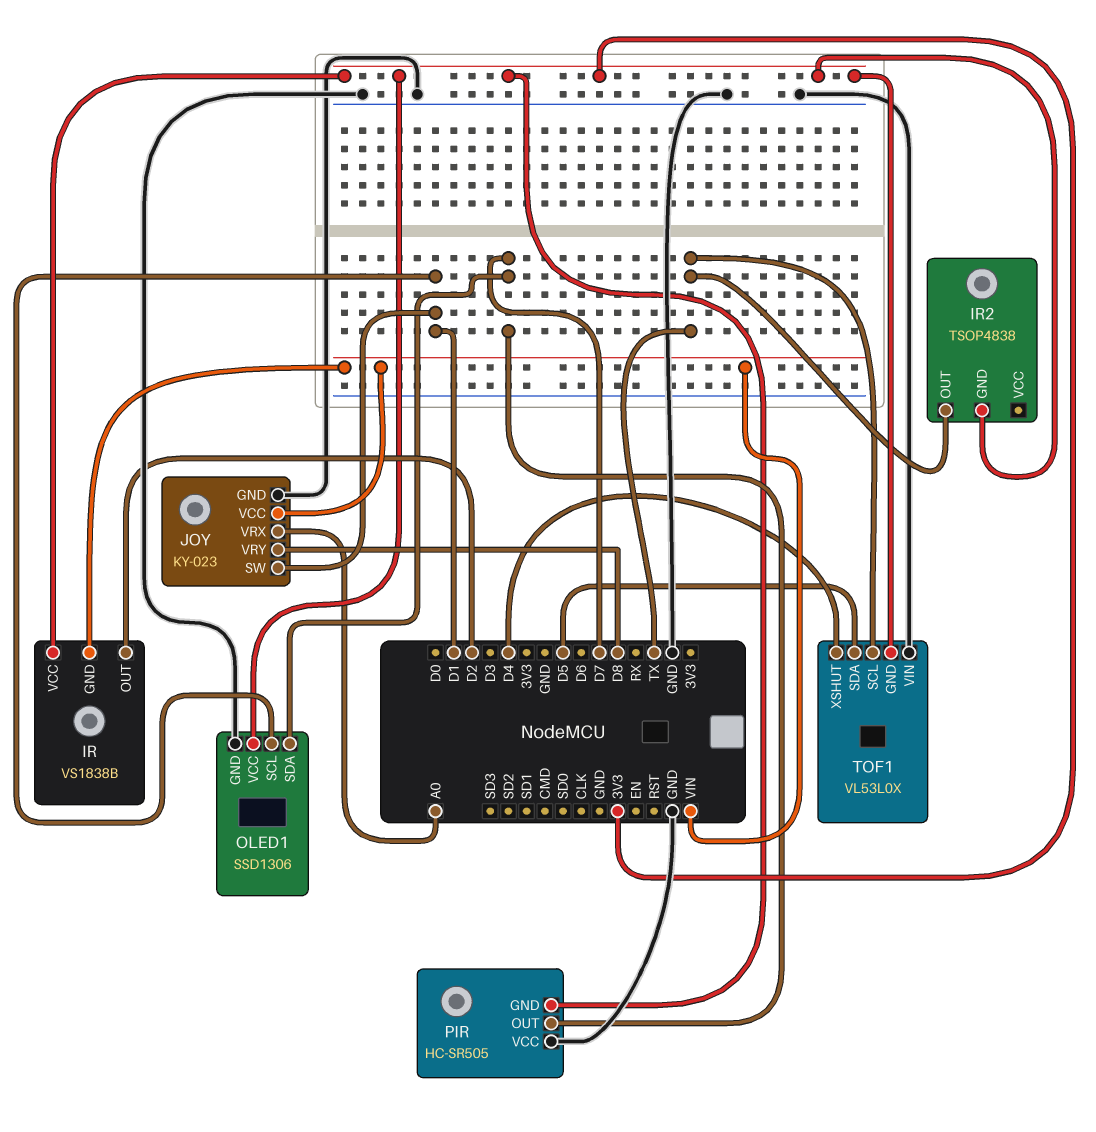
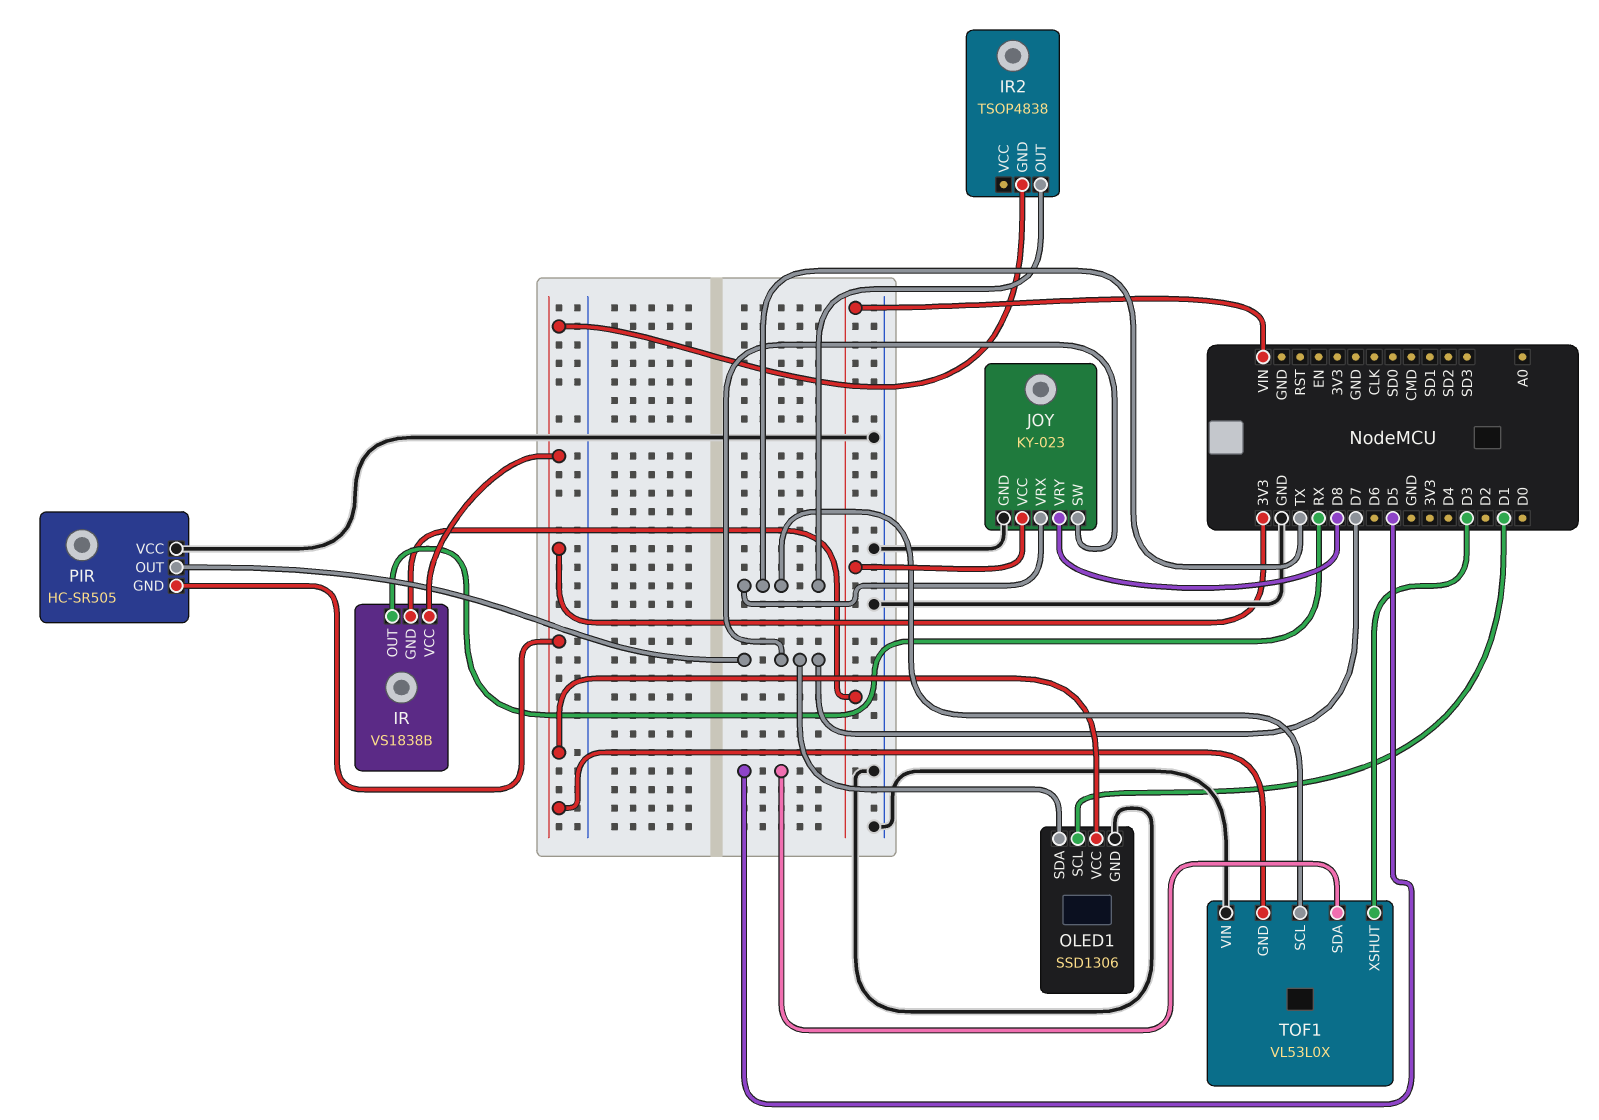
IR pin OUT: D2 -> RX
JOY pin SW: D1 -> D7
JOY pin VRX: A0 -> TX
TOF1 pin XSHUT: D4 -> D3

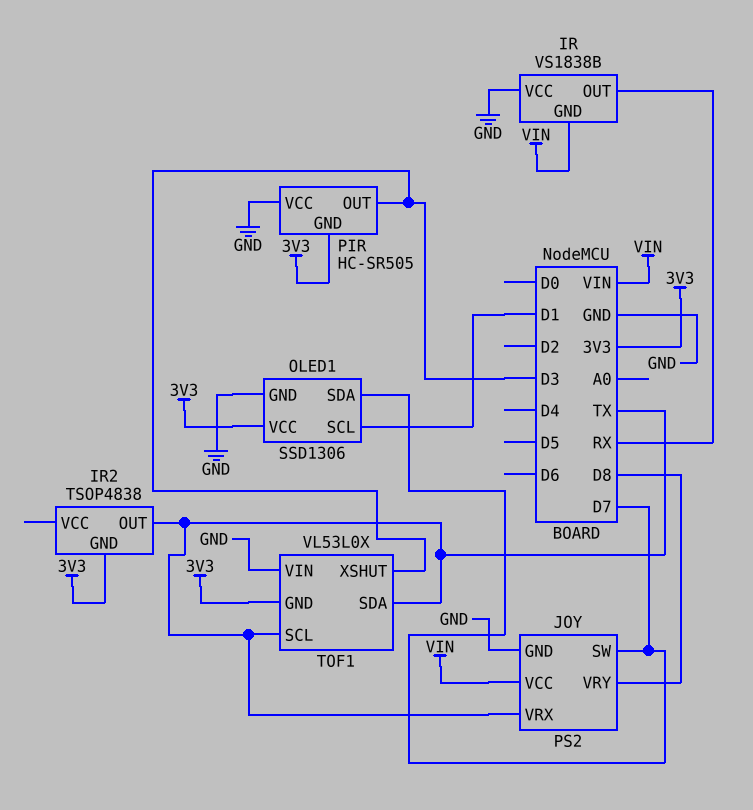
IR pin VCC: 3V3 -> GND
JOY: KY-023 -> PS2
PIR pin OUT: D7 -> D3
TOF1 pin SDA: D5 -> TX

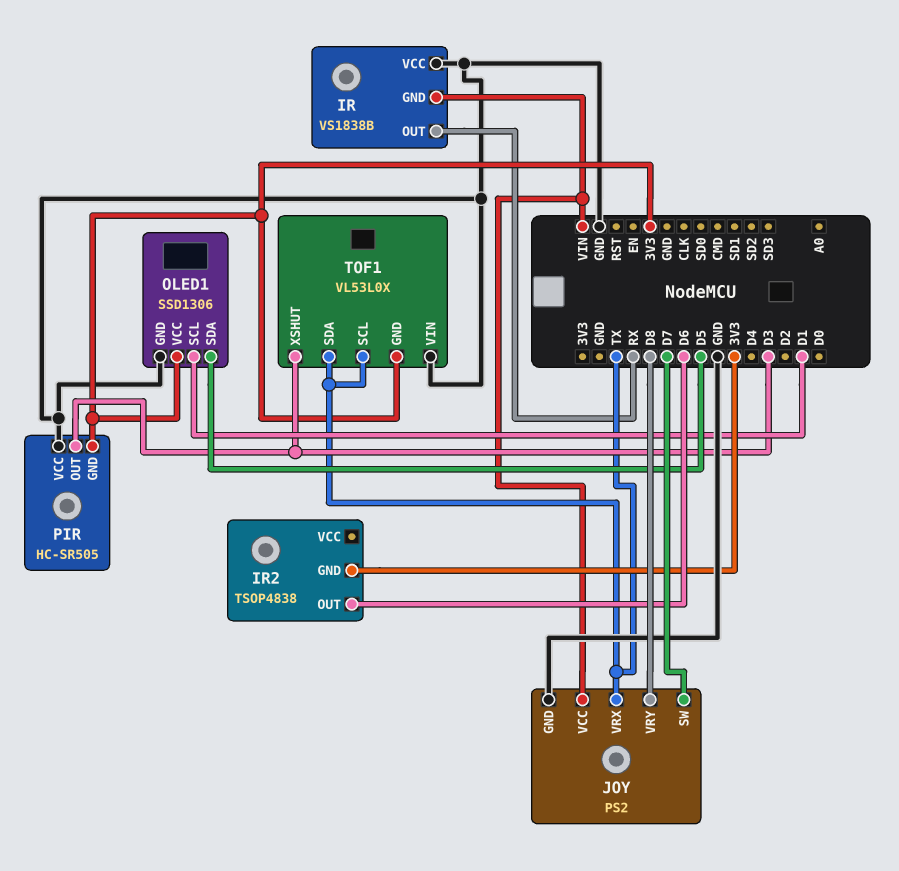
IR2 pin OUT: TX -> D6
OLED1 pin SDA: D7 -> D5

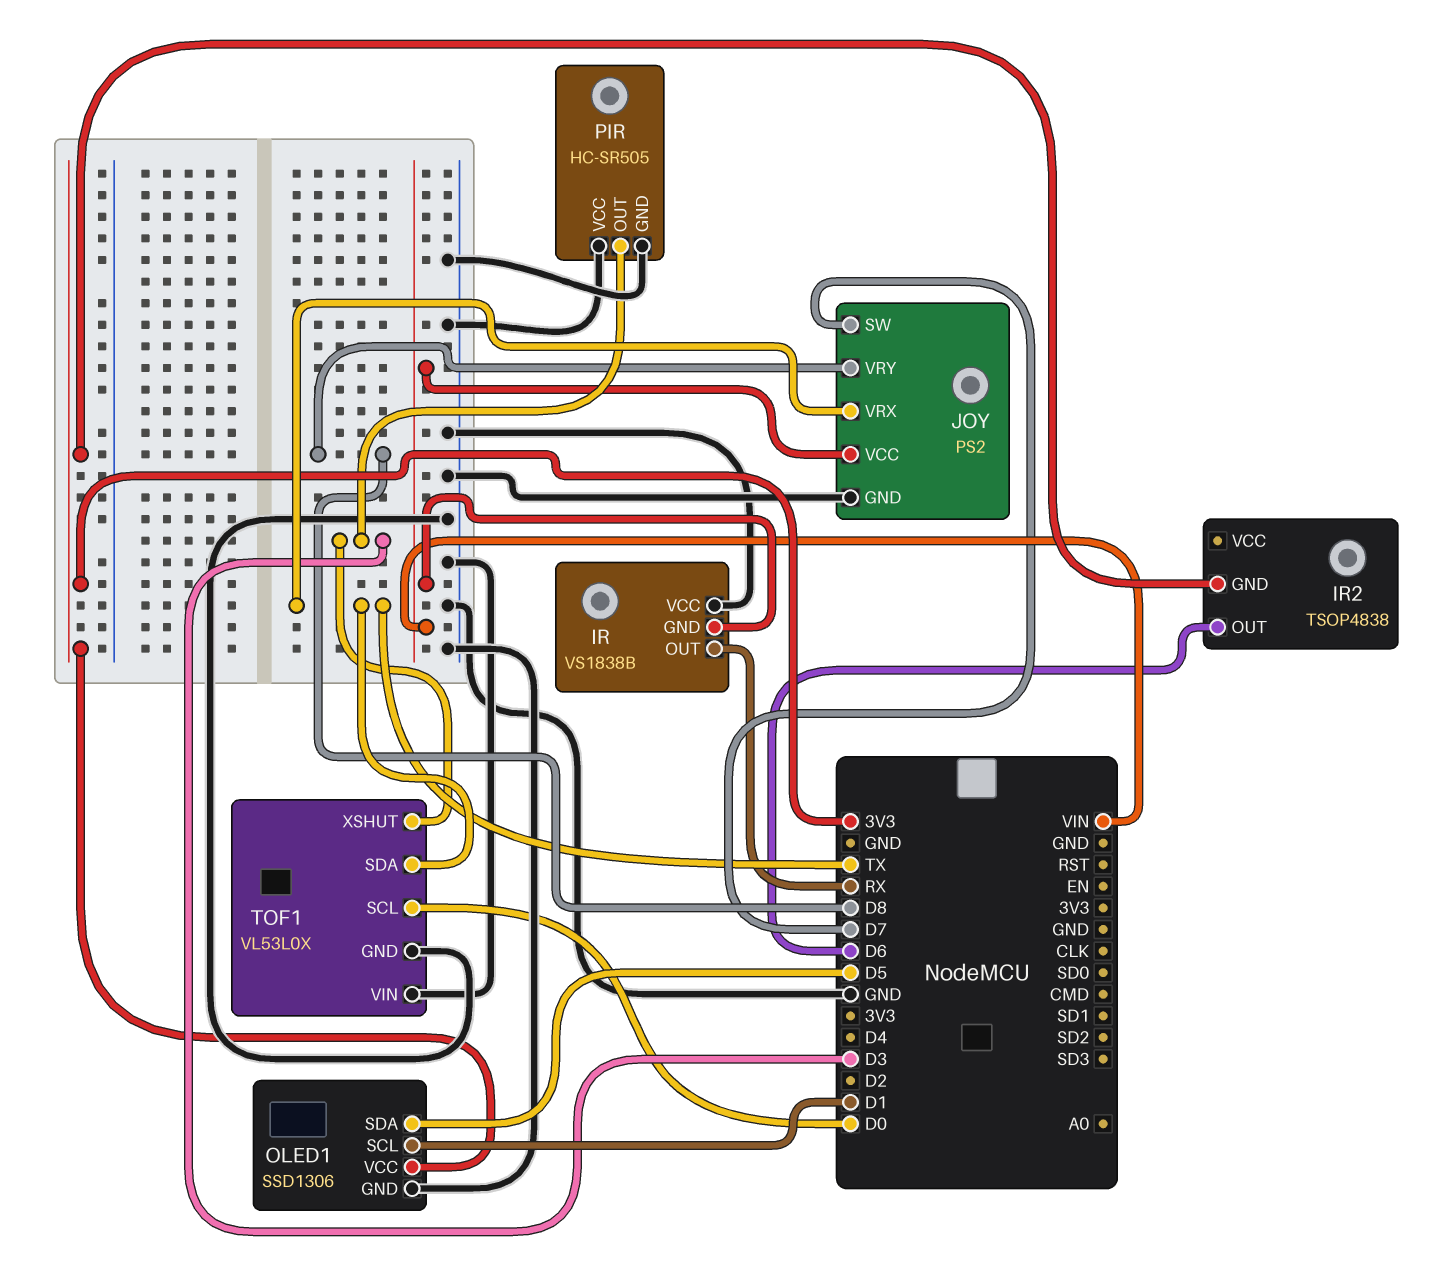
PIR pin GND: 3V3 -> GND
TOF1 pin GND: 3V3 -> GND
TOF1 pin SCL: TX -> D0

